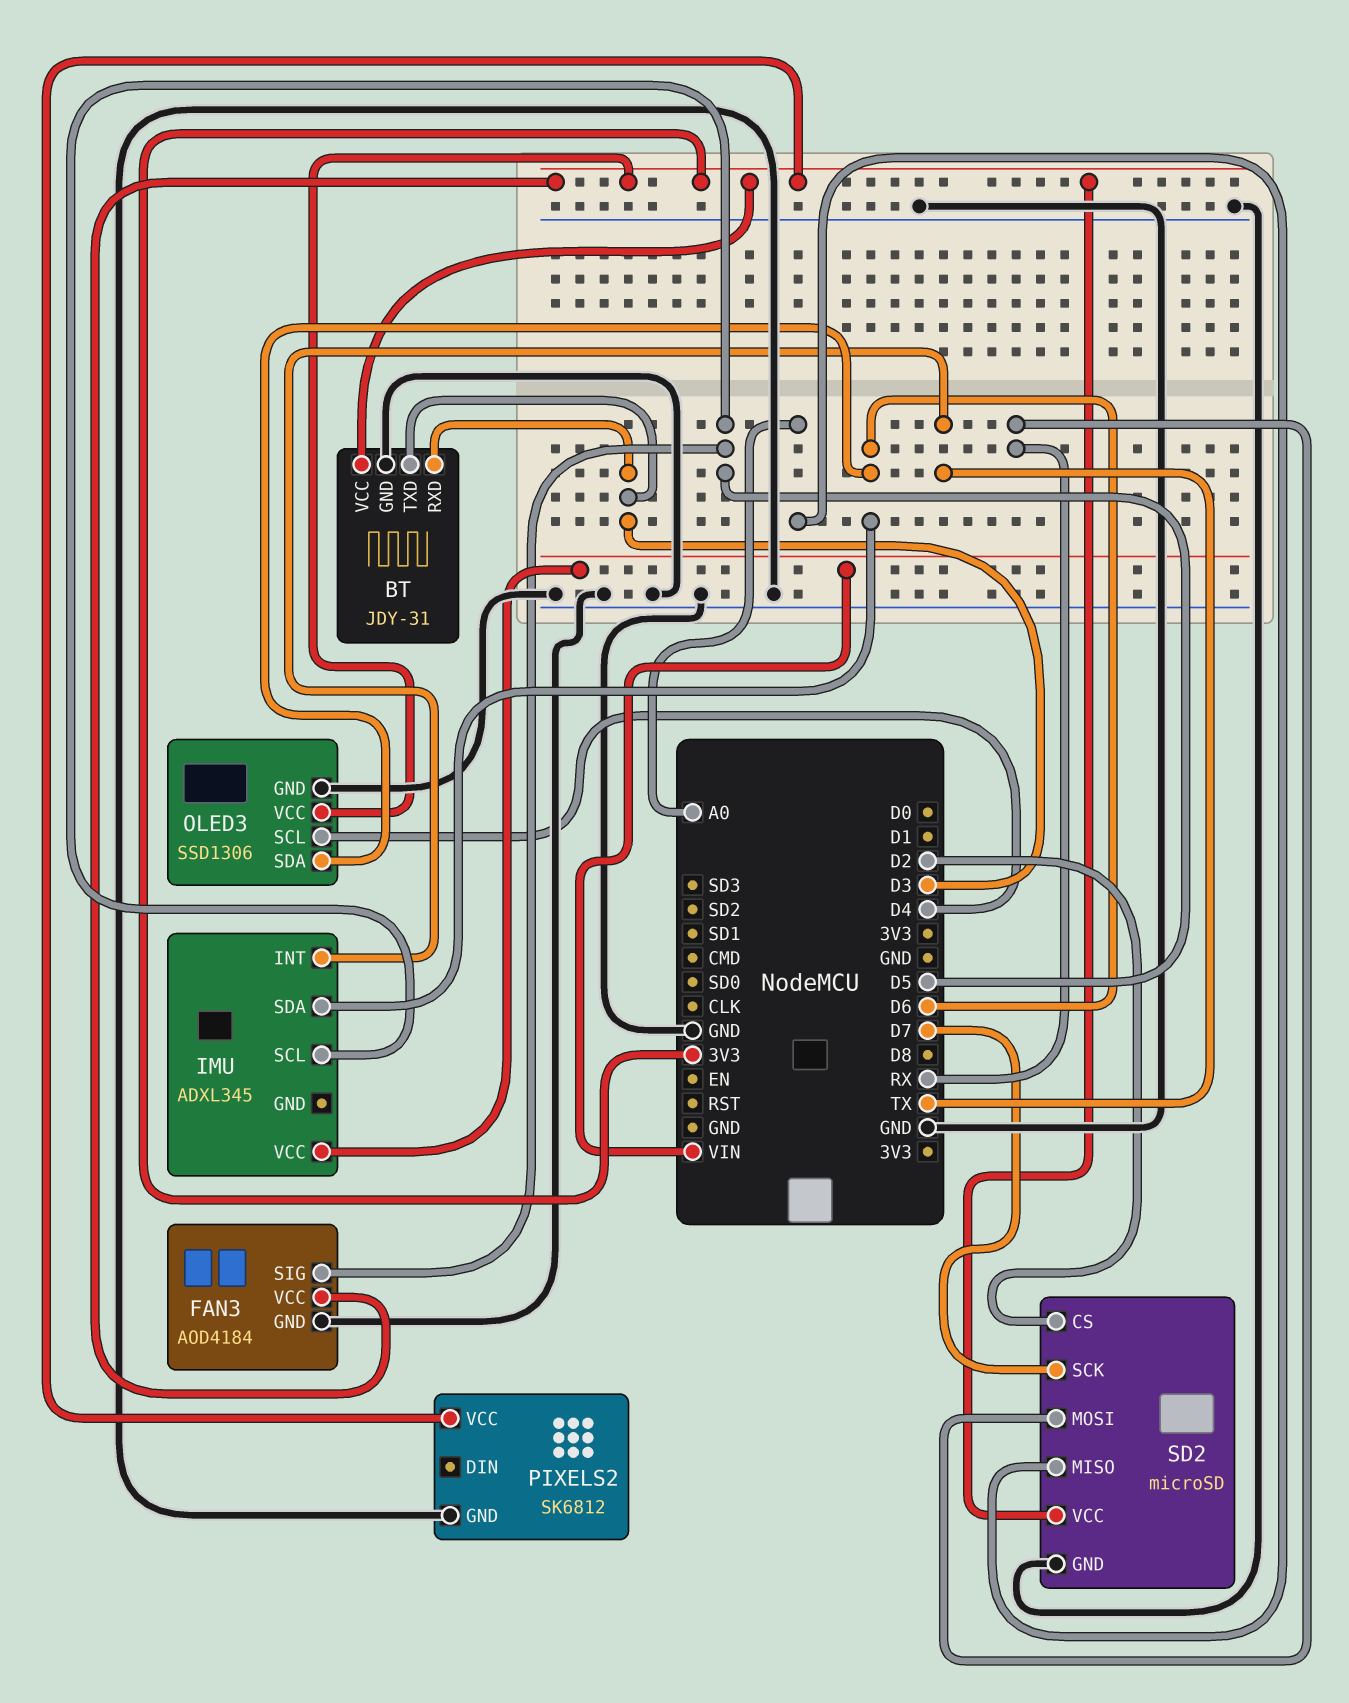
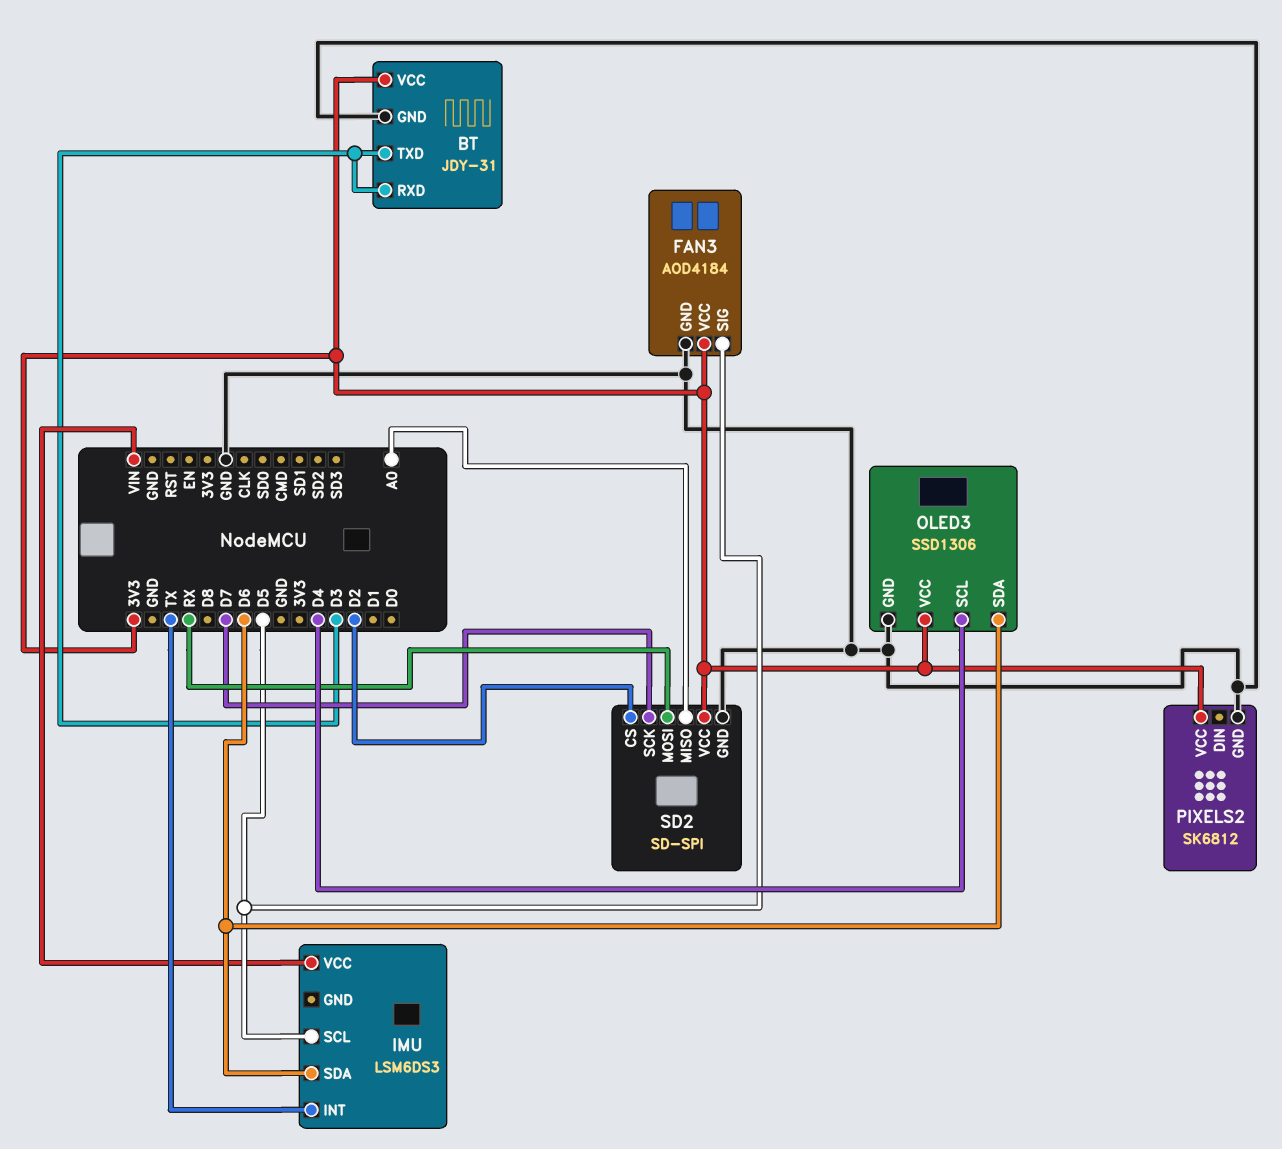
IMU: ADXL345 -> LSM6DS3
SD2: microSD -> SD-SPI

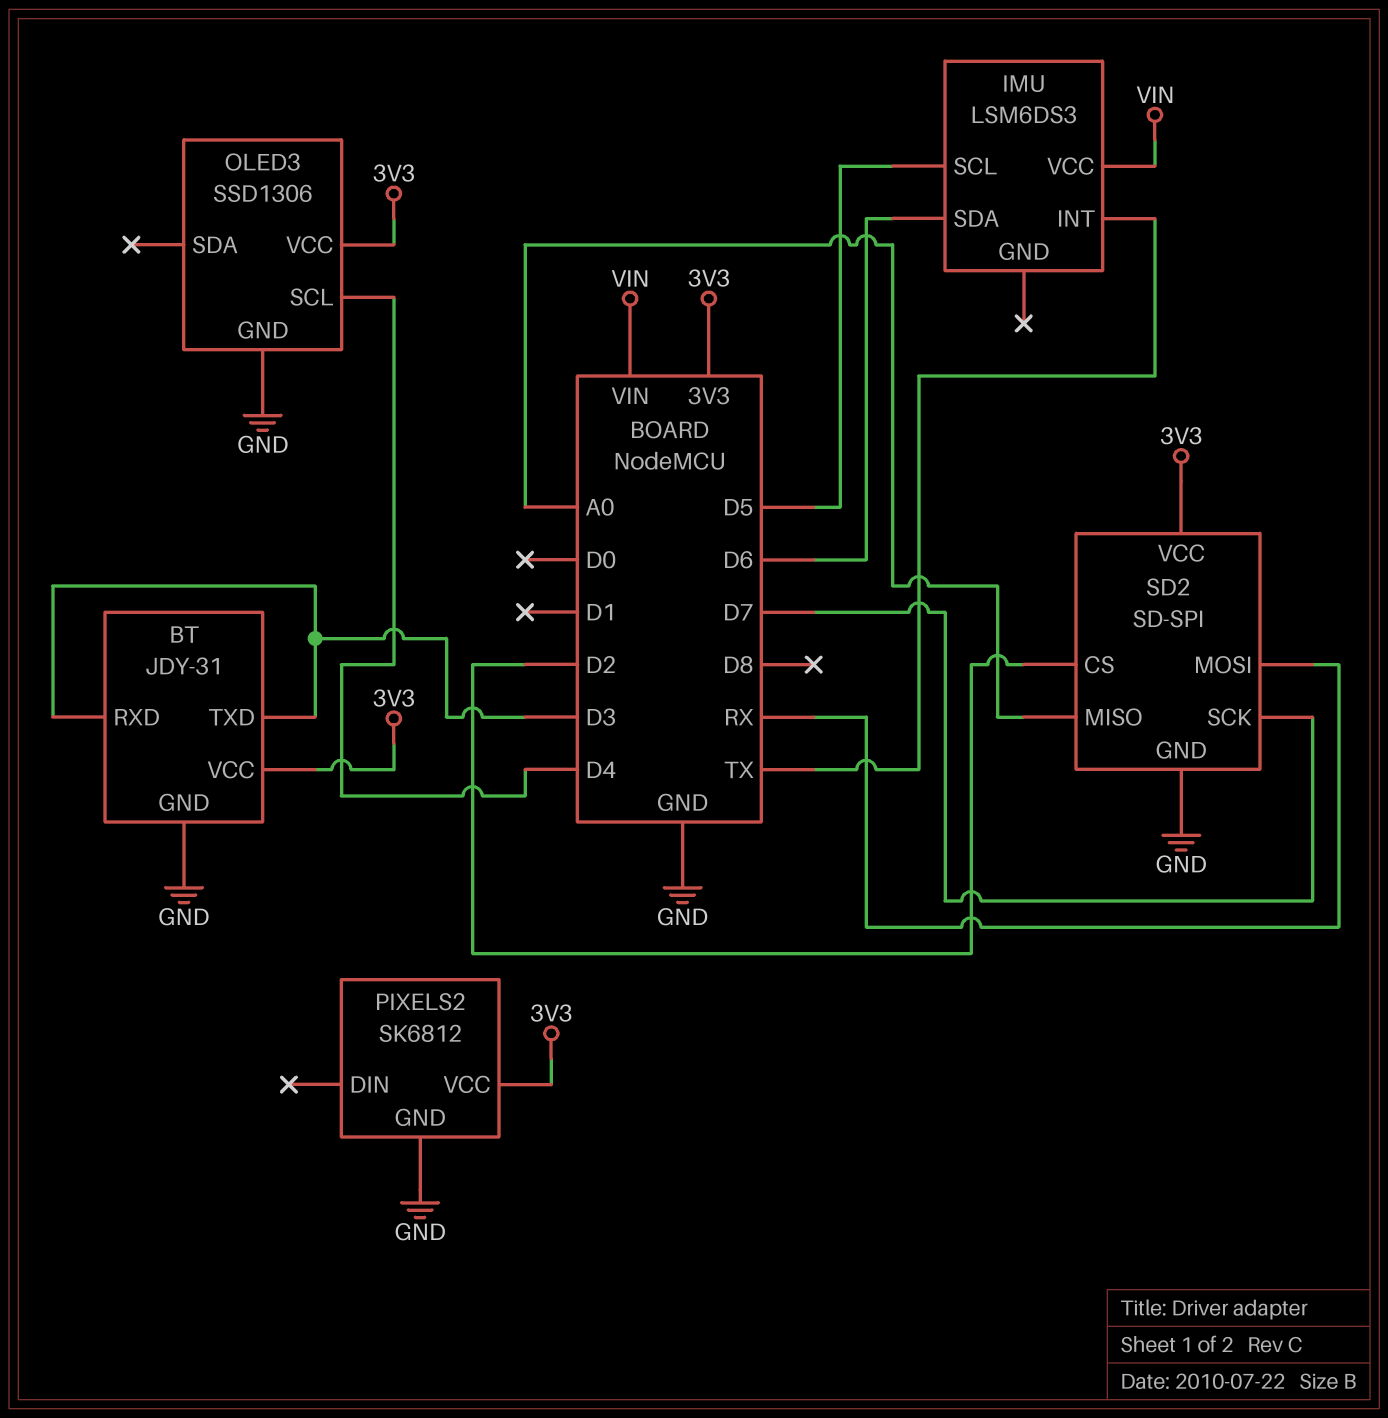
FAN3: AOD4184 -> none
FAN3 pin GND: GND -> none
FAN3 pin SIG: D5 -> none
FAN3 pin VCC: 3V3 -> none
OLED3 pin SDA: D6 -> none

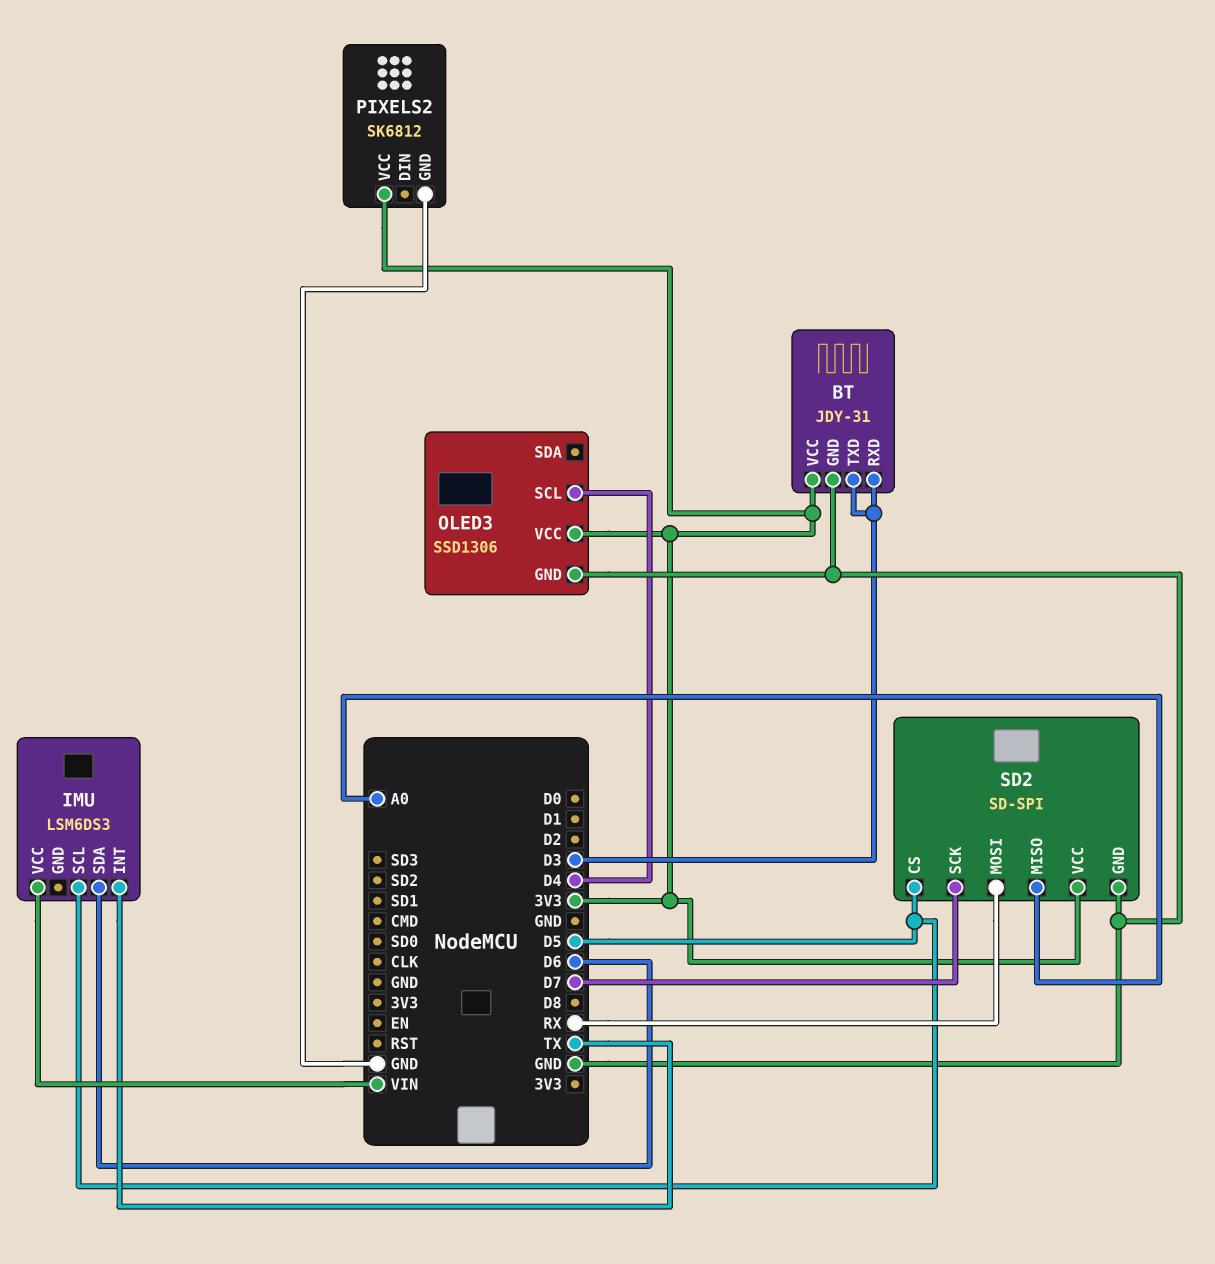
SD2 pin CS: D2 -> D5

